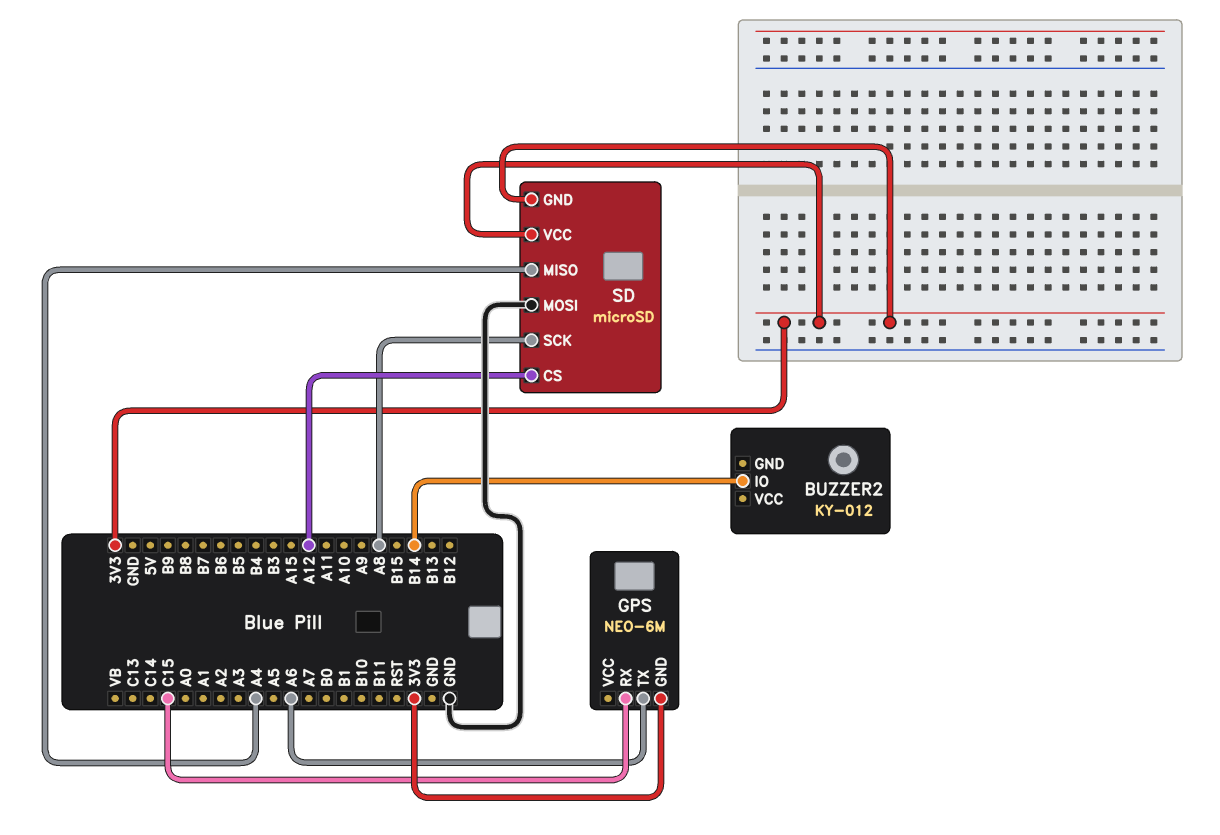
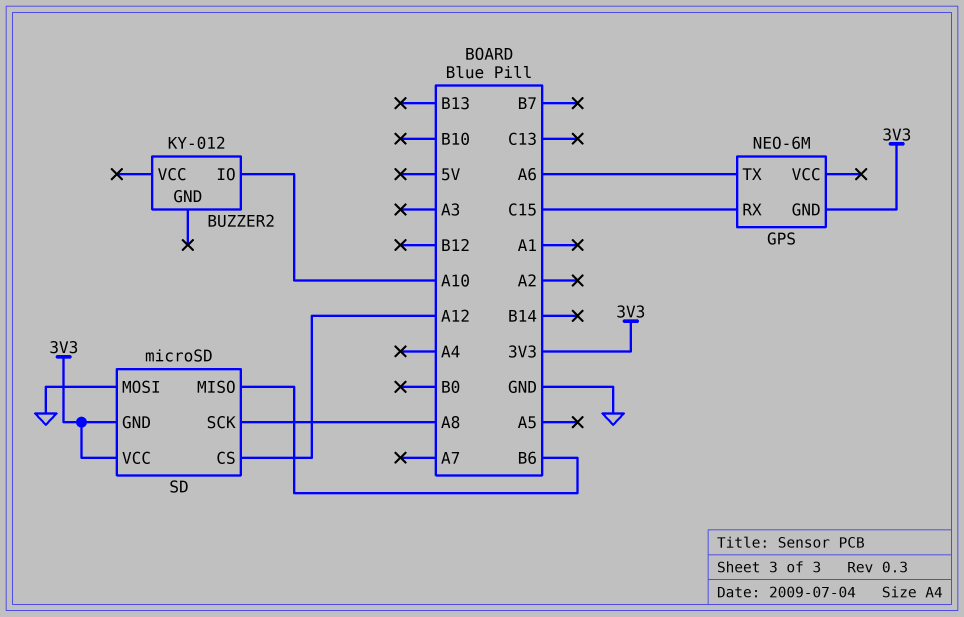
BUZZER2 pin IO: B14 -> A10
SD pin MISO: A4 -> B6

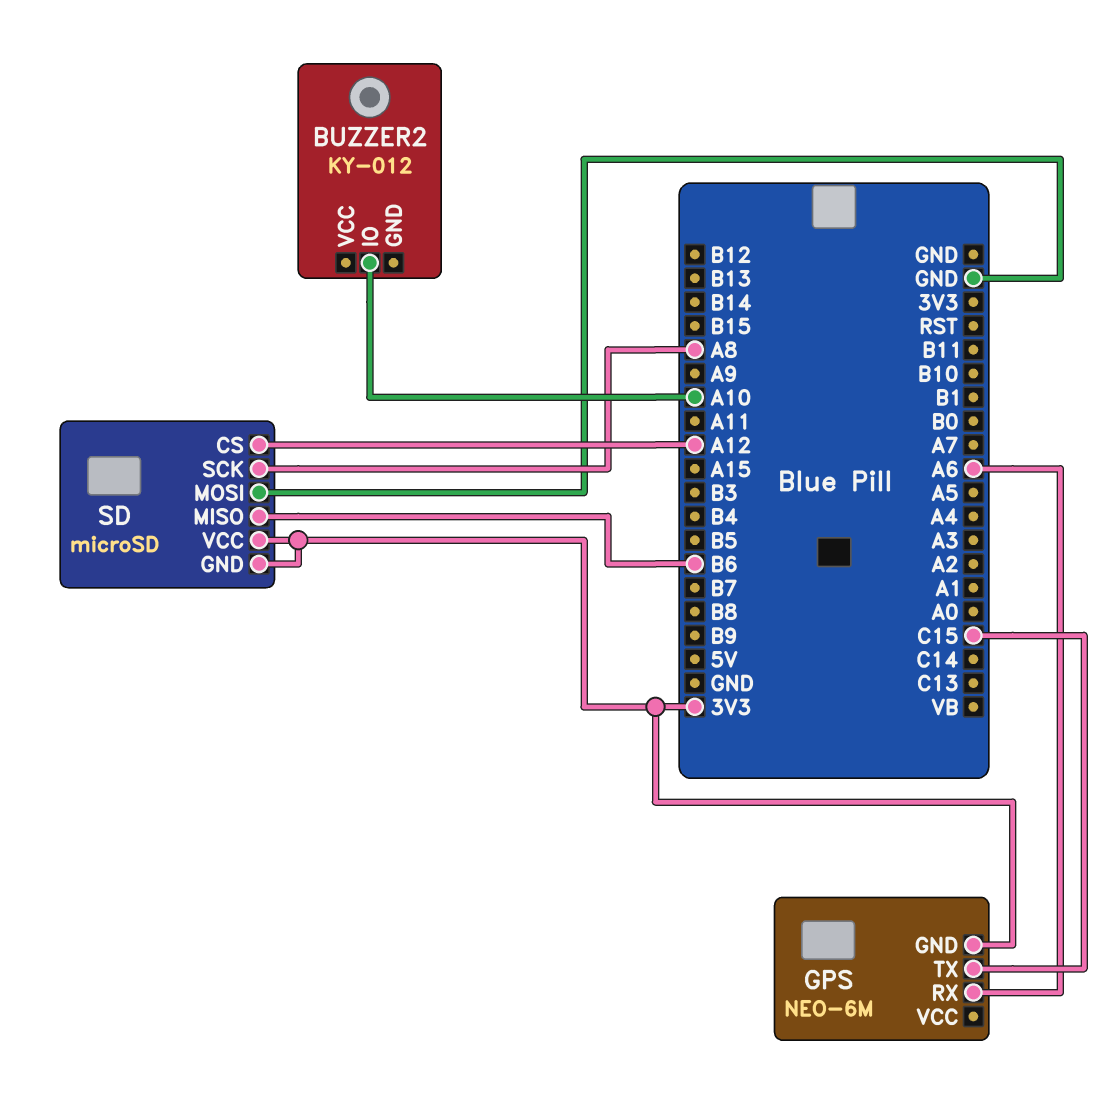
GPS pin RX: C15 -> A6
GPS pin TX: A6 -> C15

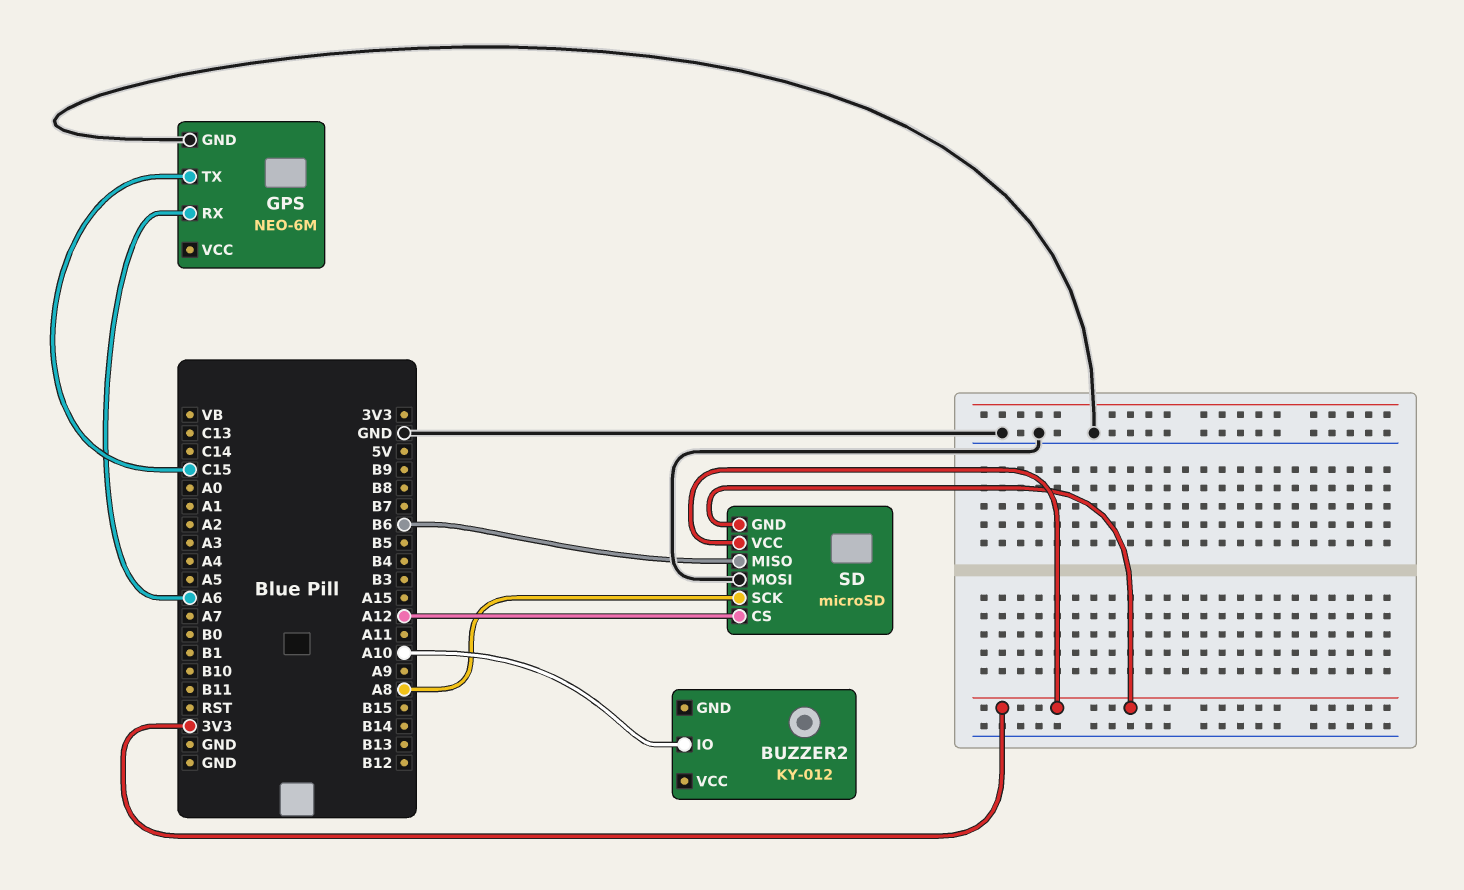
GPS pin GND: 3V3 -> GND

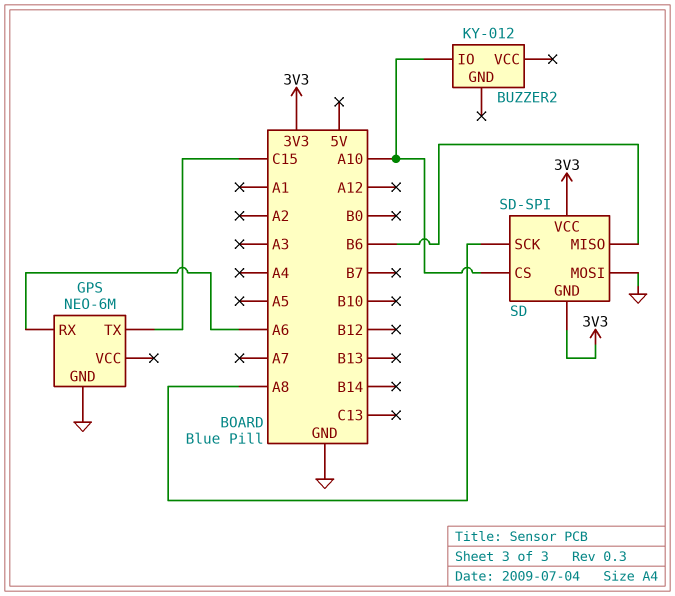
SD: microSD -> SD-SPI
SD pin CS: A12 -> A10

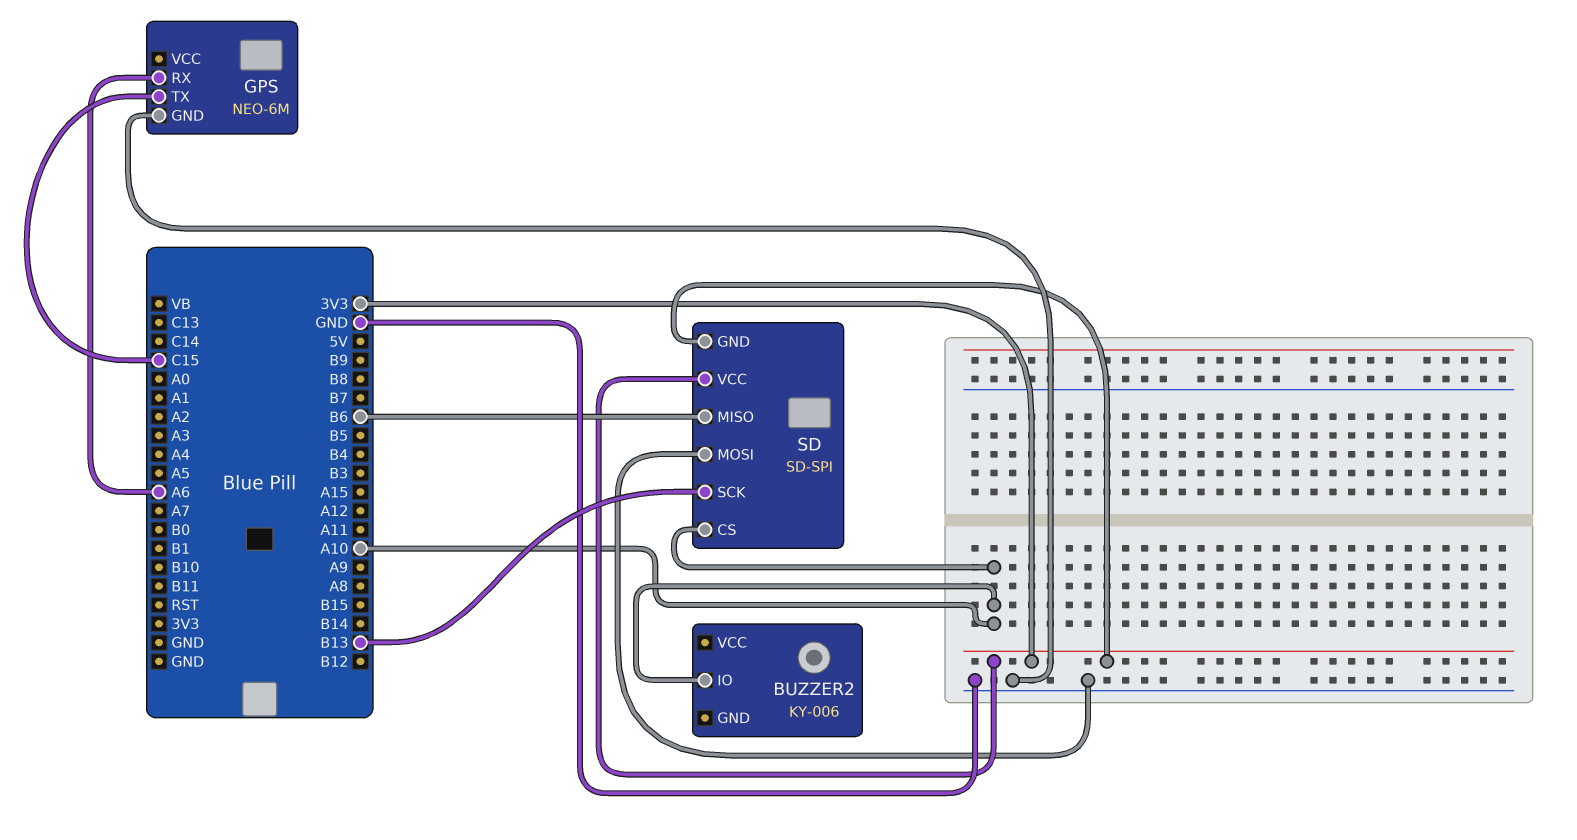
BUZZER2: KY-012 -> KY-006
SD pin SCK: A8 -> B13

